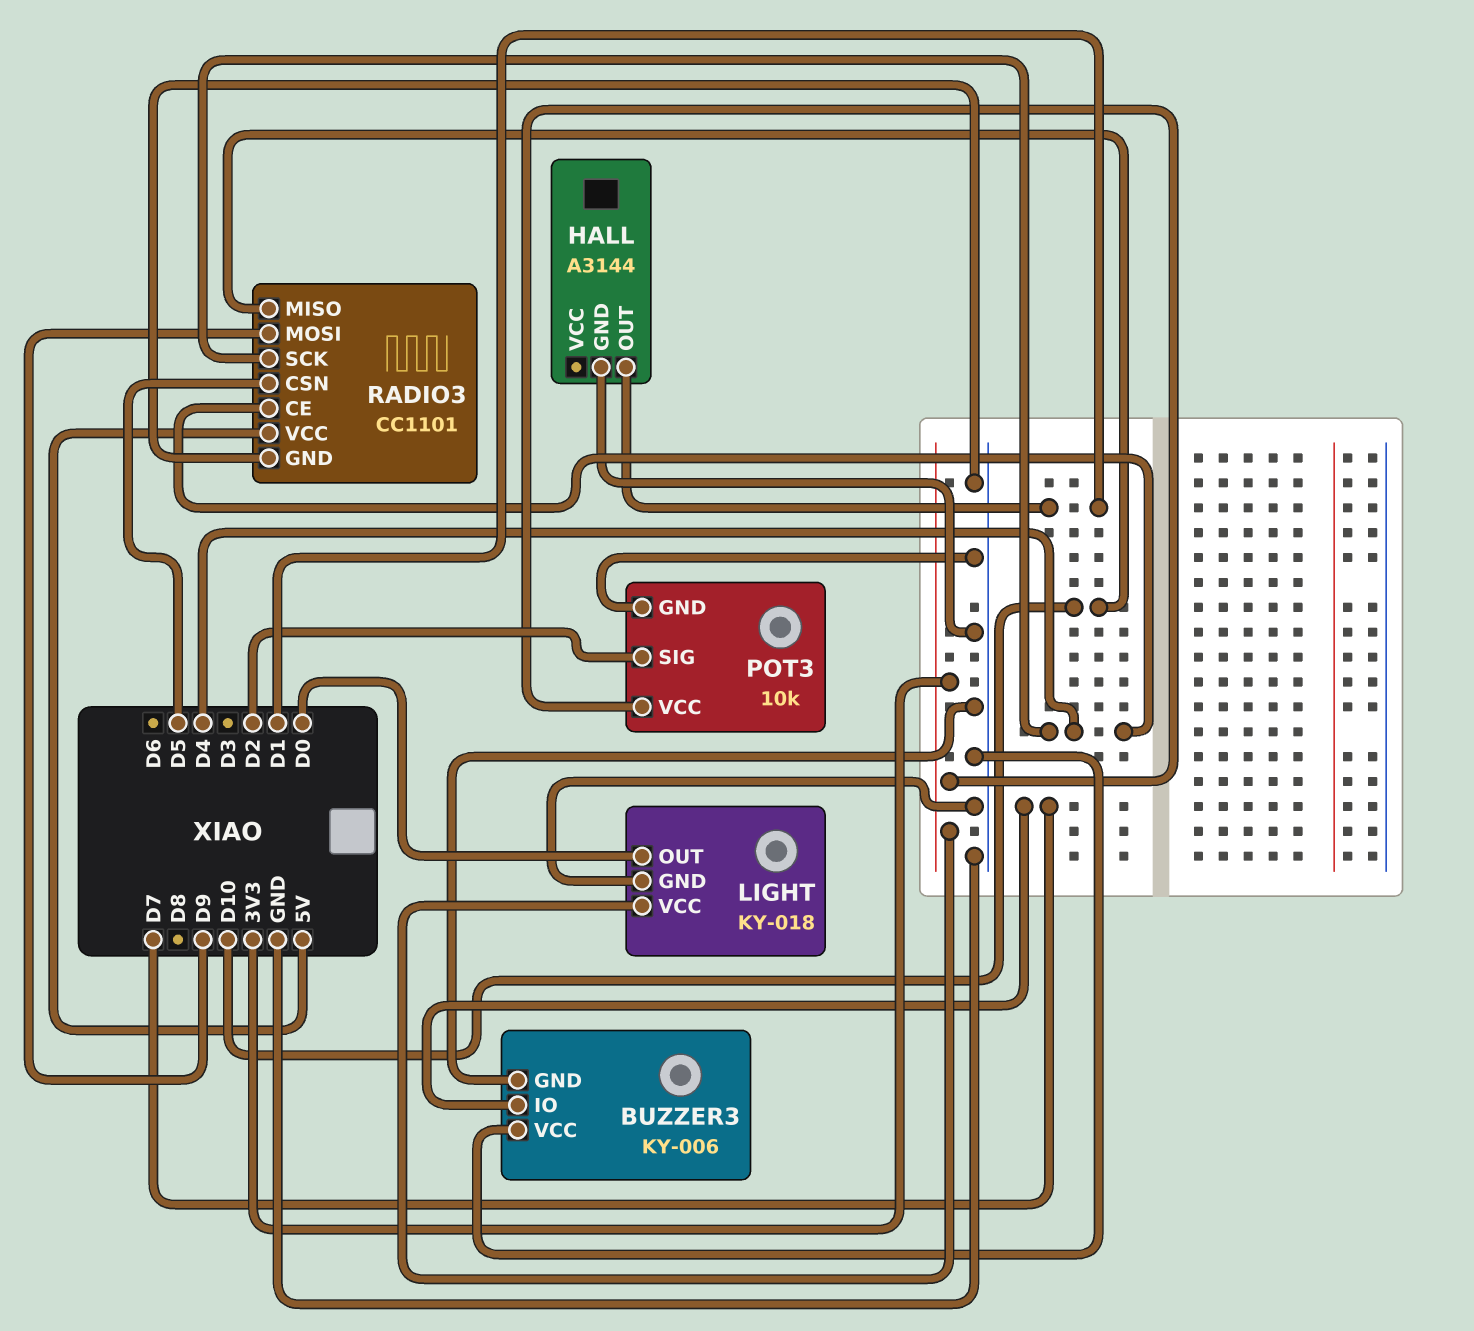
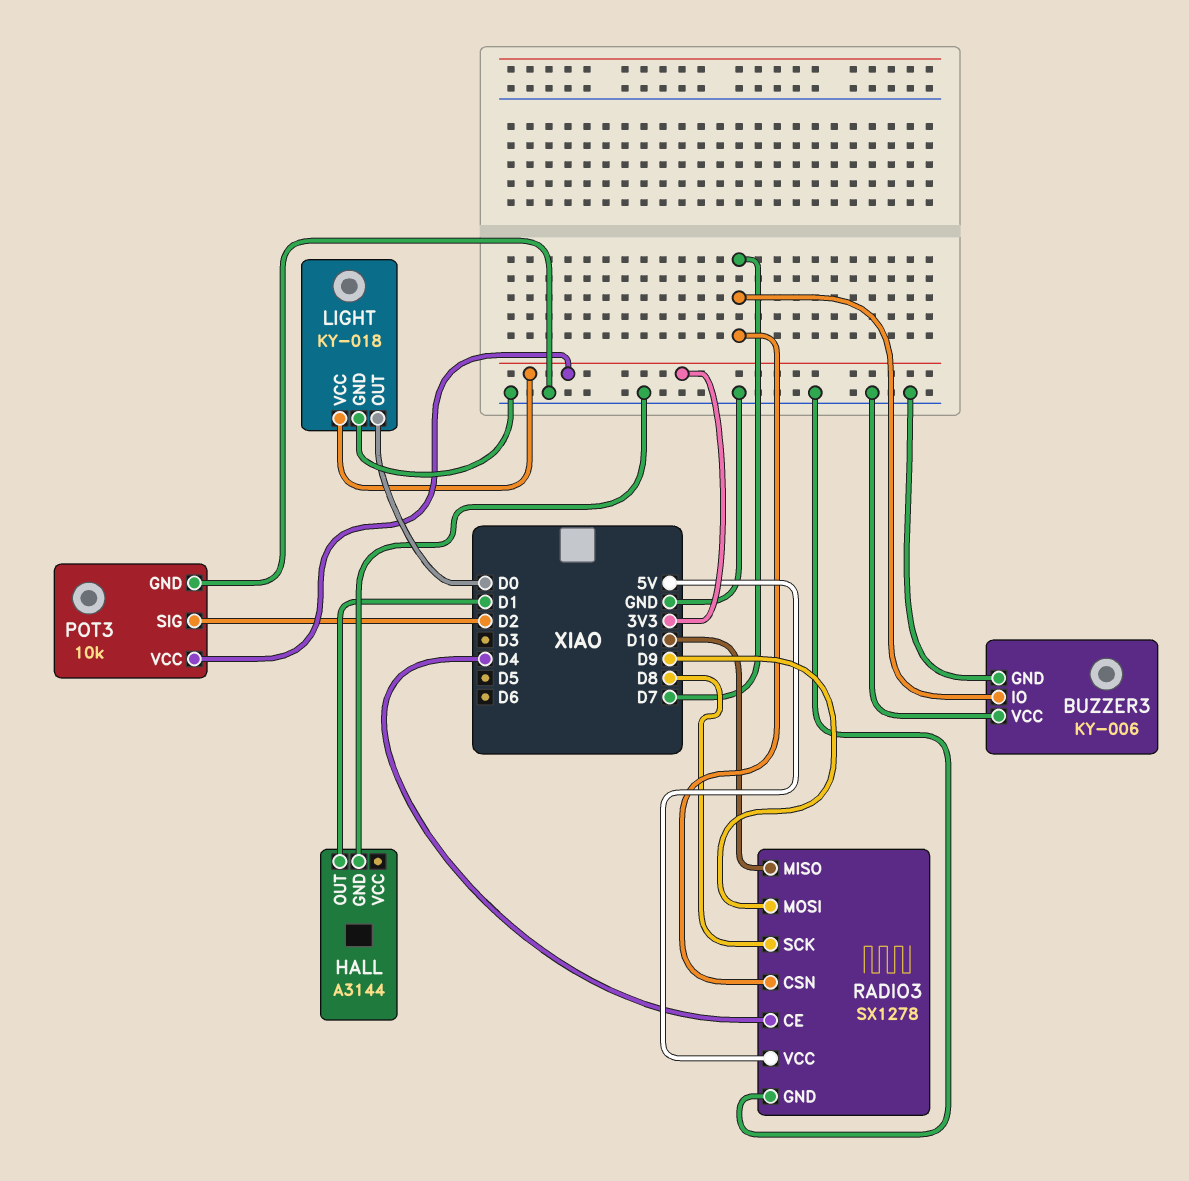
RADIO3: CC1101 -> SX1278
RADIO3 pin CSN: D5 -> D7
RADIO3 pin SCK: D4 -> D8

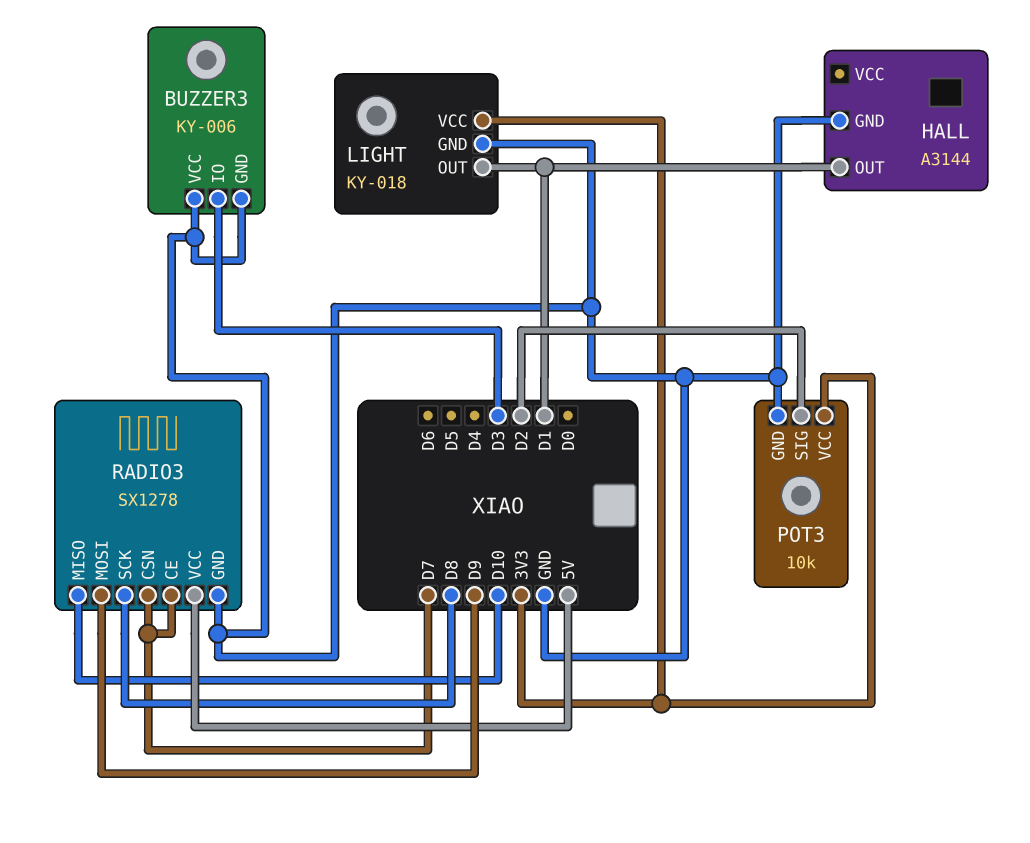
BUZZER3 pin IO: D7 -> D3
LIGHT pin OUT: D0 -> D1
RADIO3 pin CE: D4 -> D7

